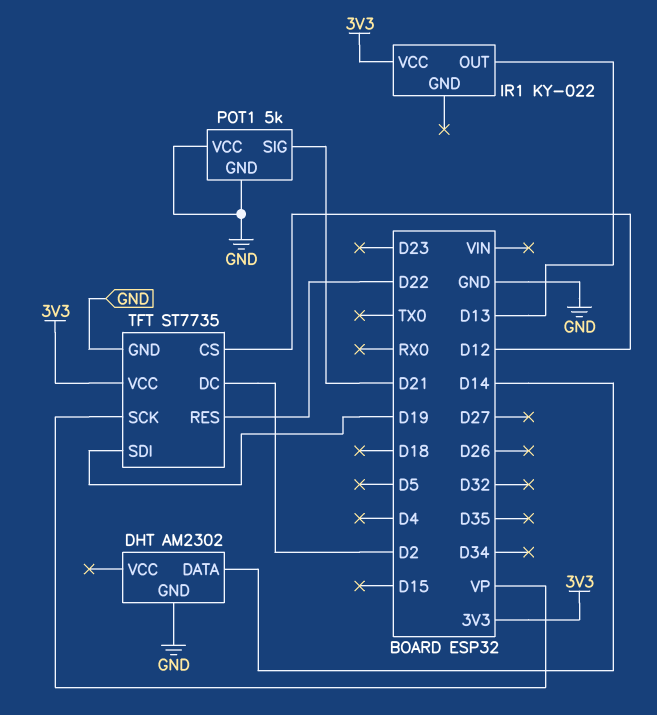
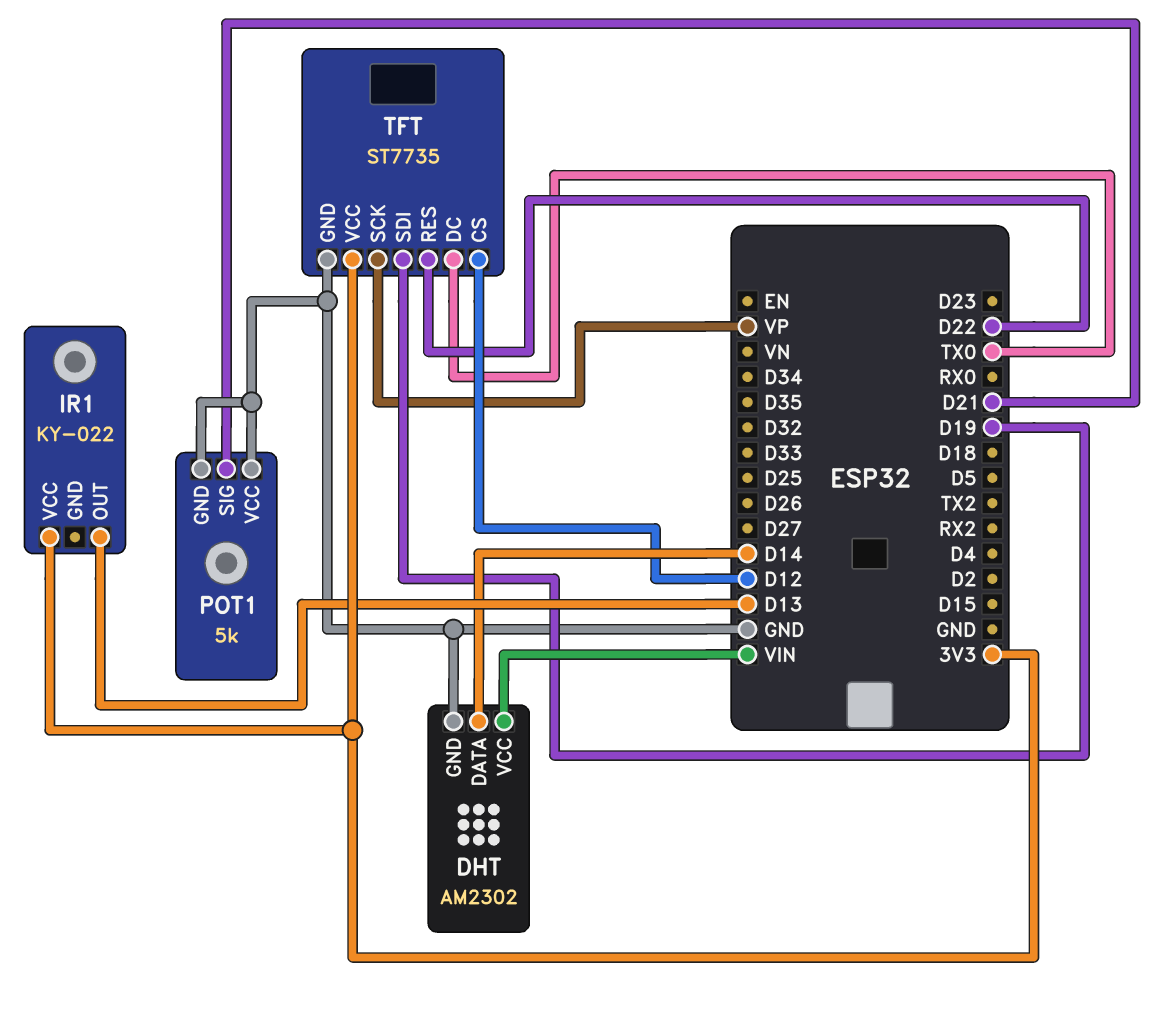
DHT pin VCC: none -> VIN
TFT pin DC: D2 -> TX0

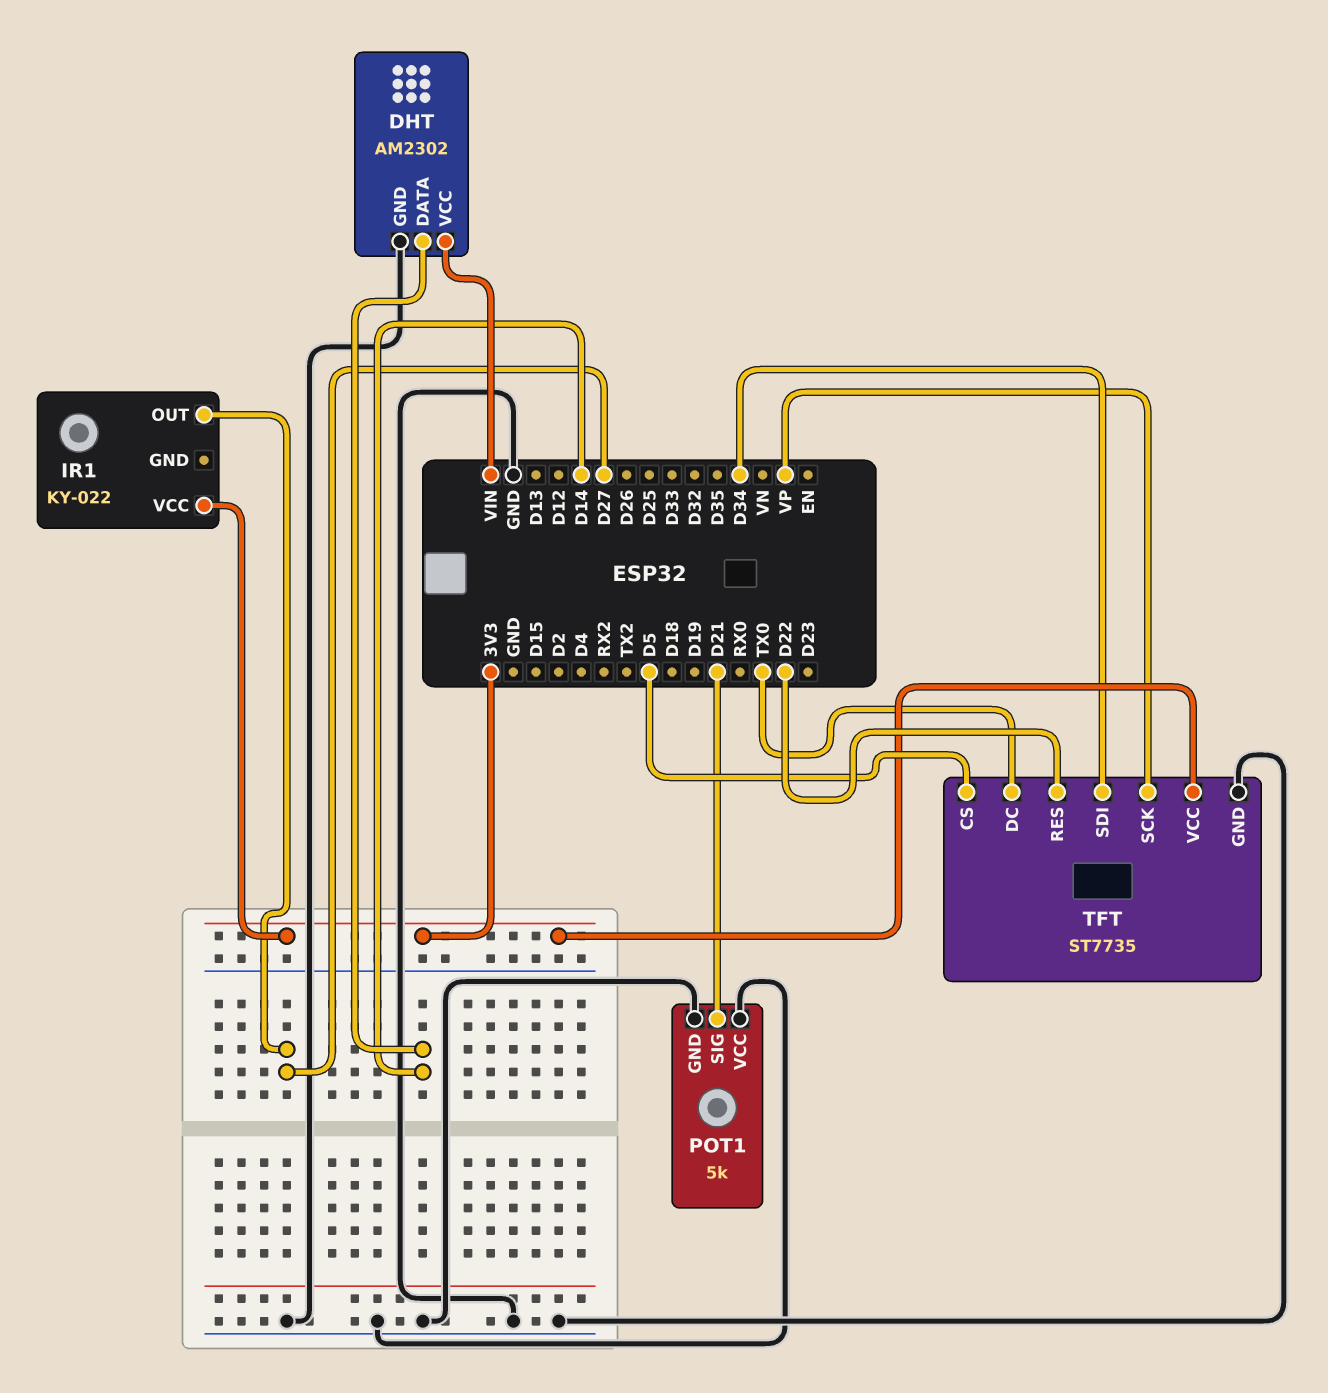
IR1 pin OUT: D13 -> D27
TFT pin CS: D12 -> D5
TFT pin SDI: D19 -> D34

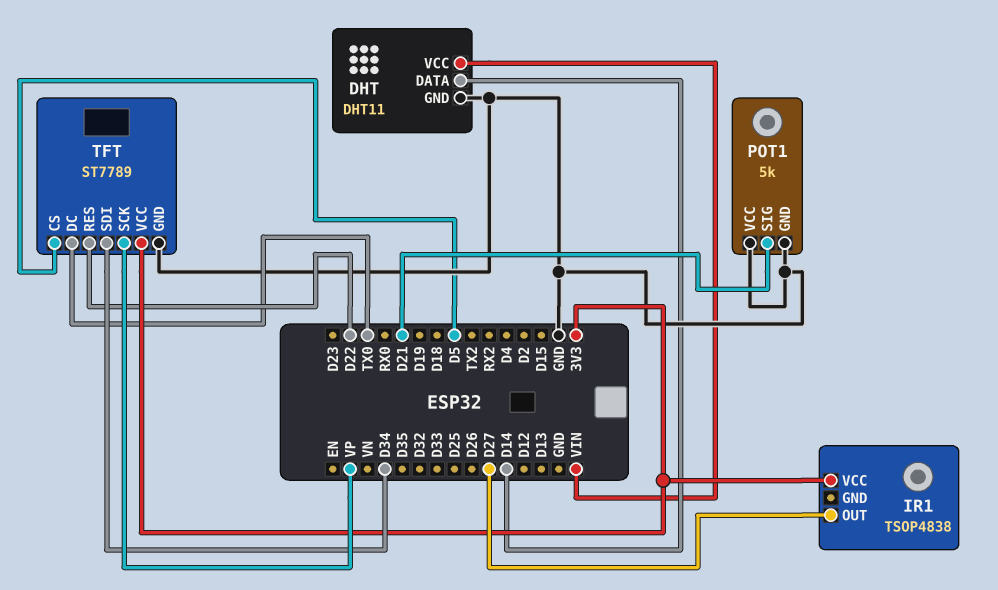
DHT: AM2302 -> DHT11
IR1: KY-022 -> TSOP4838
TFT: ST7735 -> ST7789

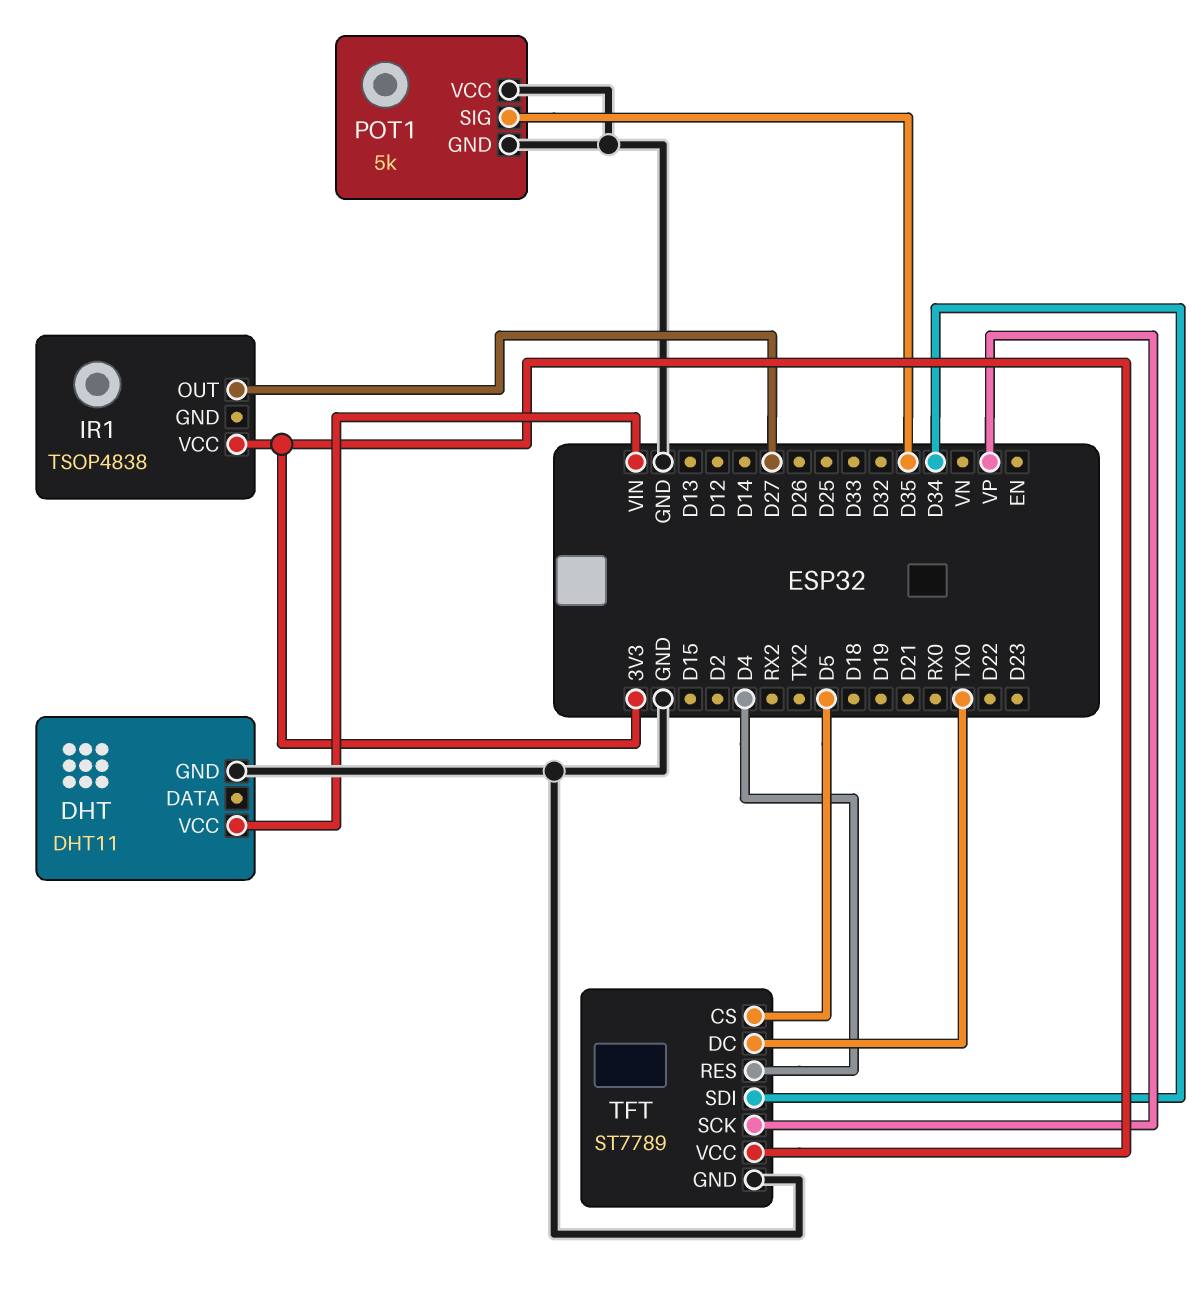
DHT pin DATA: D14 -> none
POT1 pin SIG: D21 -> D35
TFT pin RES: D22 -> D4

